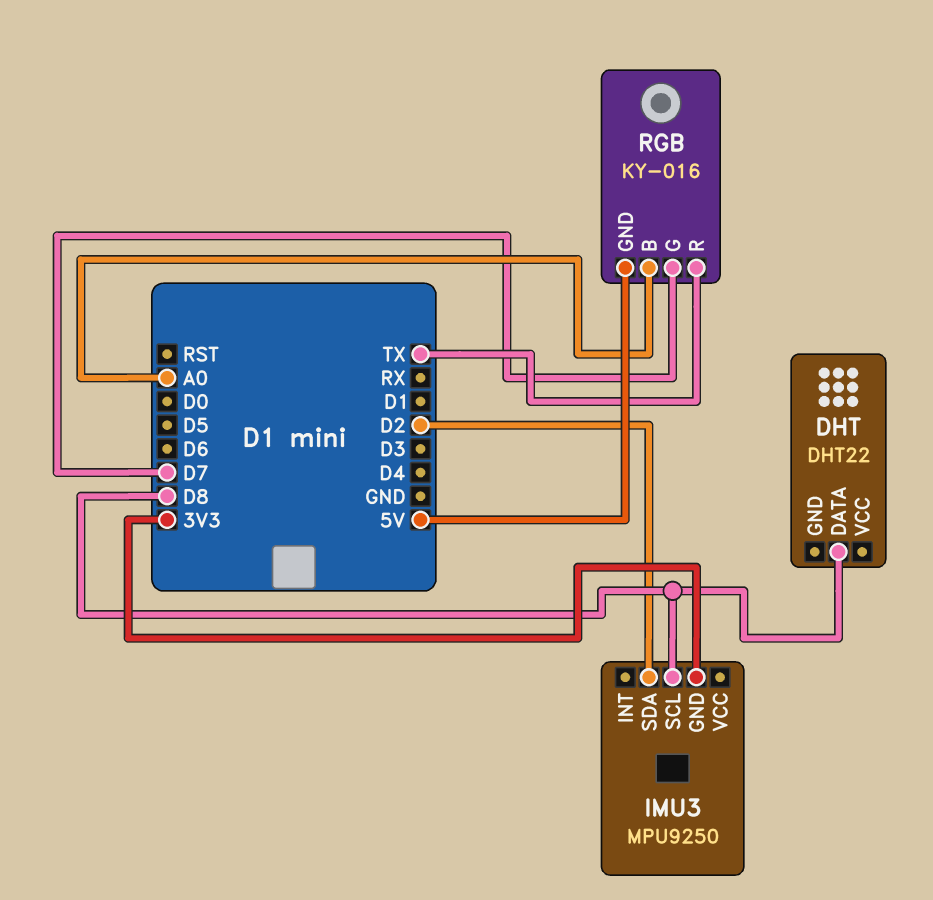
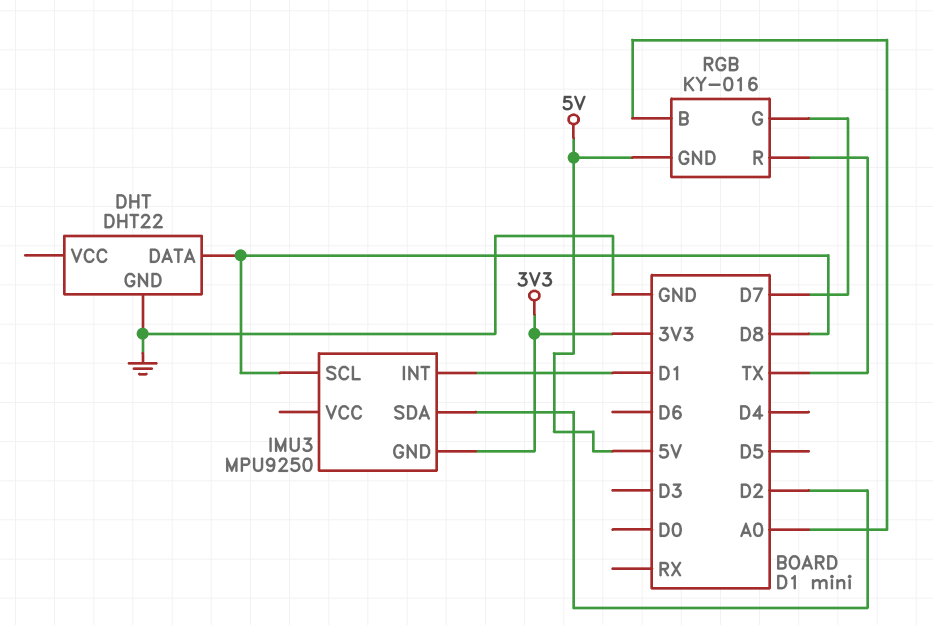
DHT pin GND: none -> GND
IMU3 pin INT: none -> D1

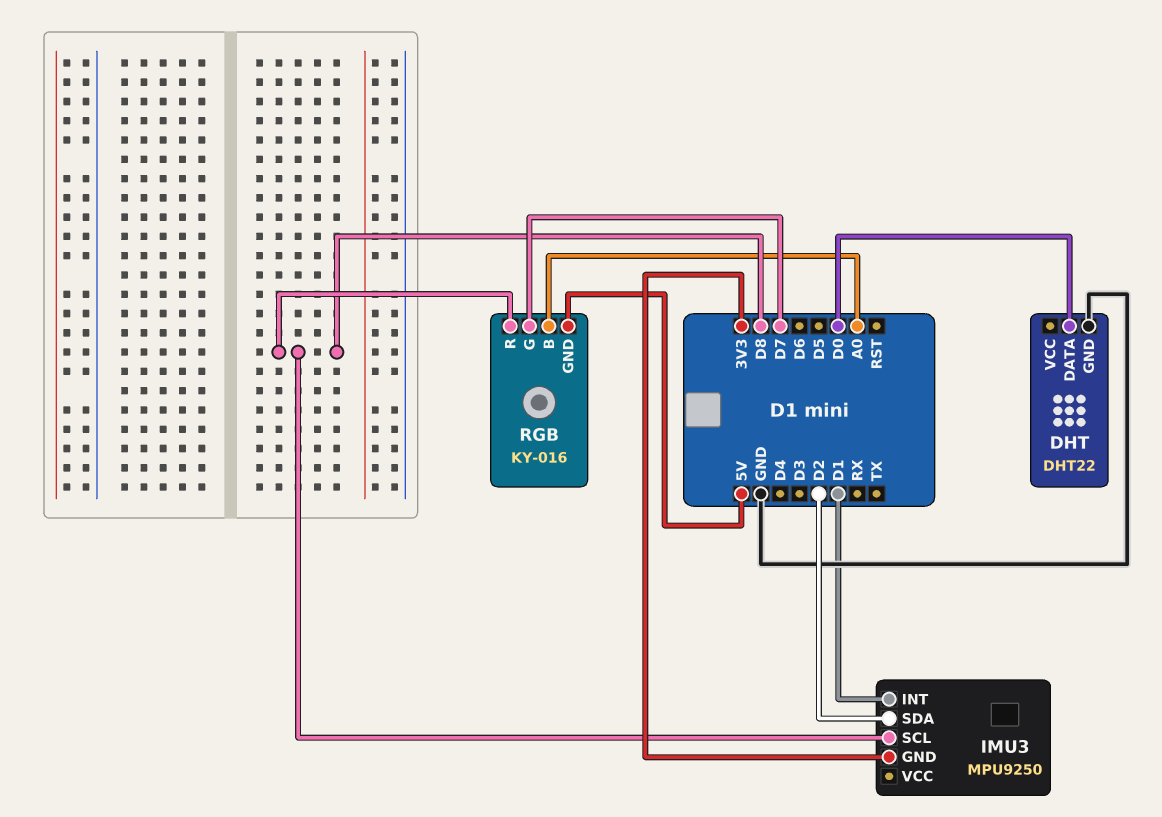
DHT pin DATA: D8 -> D0
RGB pin R: TX -> D8

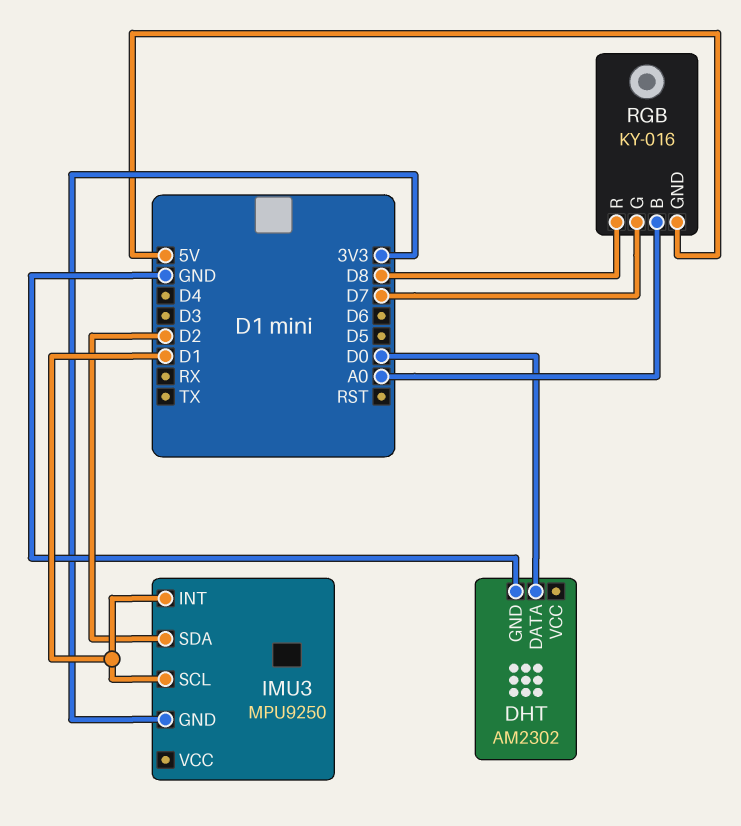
DHT: DHT22 -> AM2302
IMU3 pin SCL: D8 -> D1

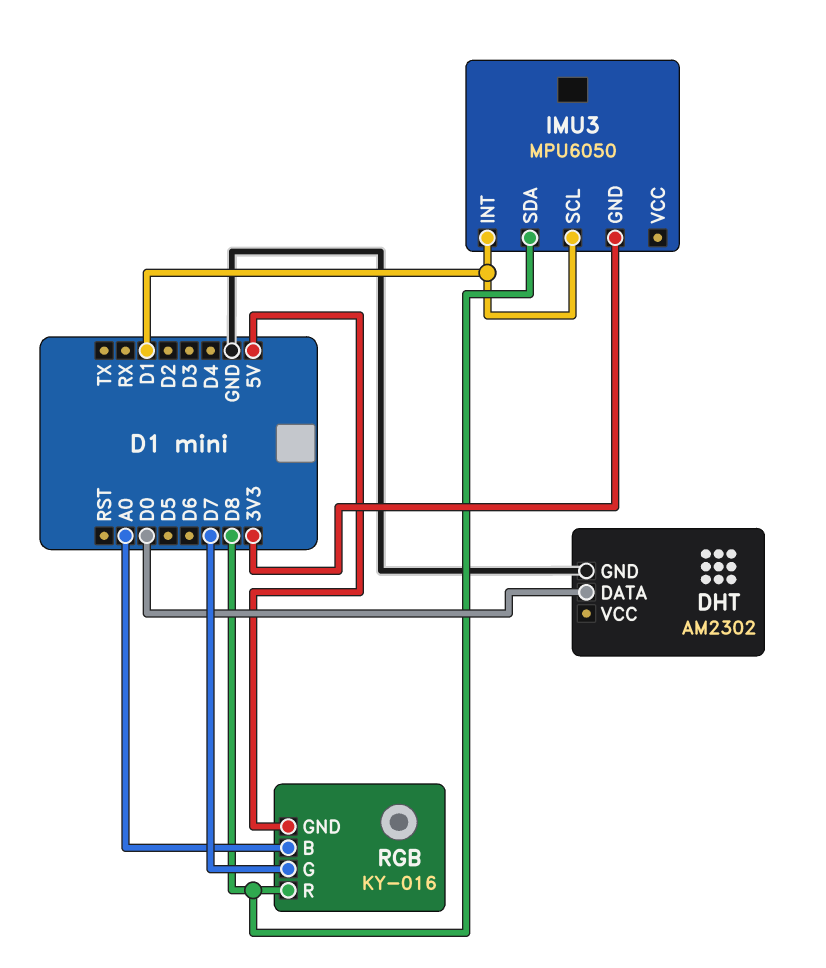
IMU3: MPU9250 -> MPU6050
IMU3 pin SDA: D2 -> D8

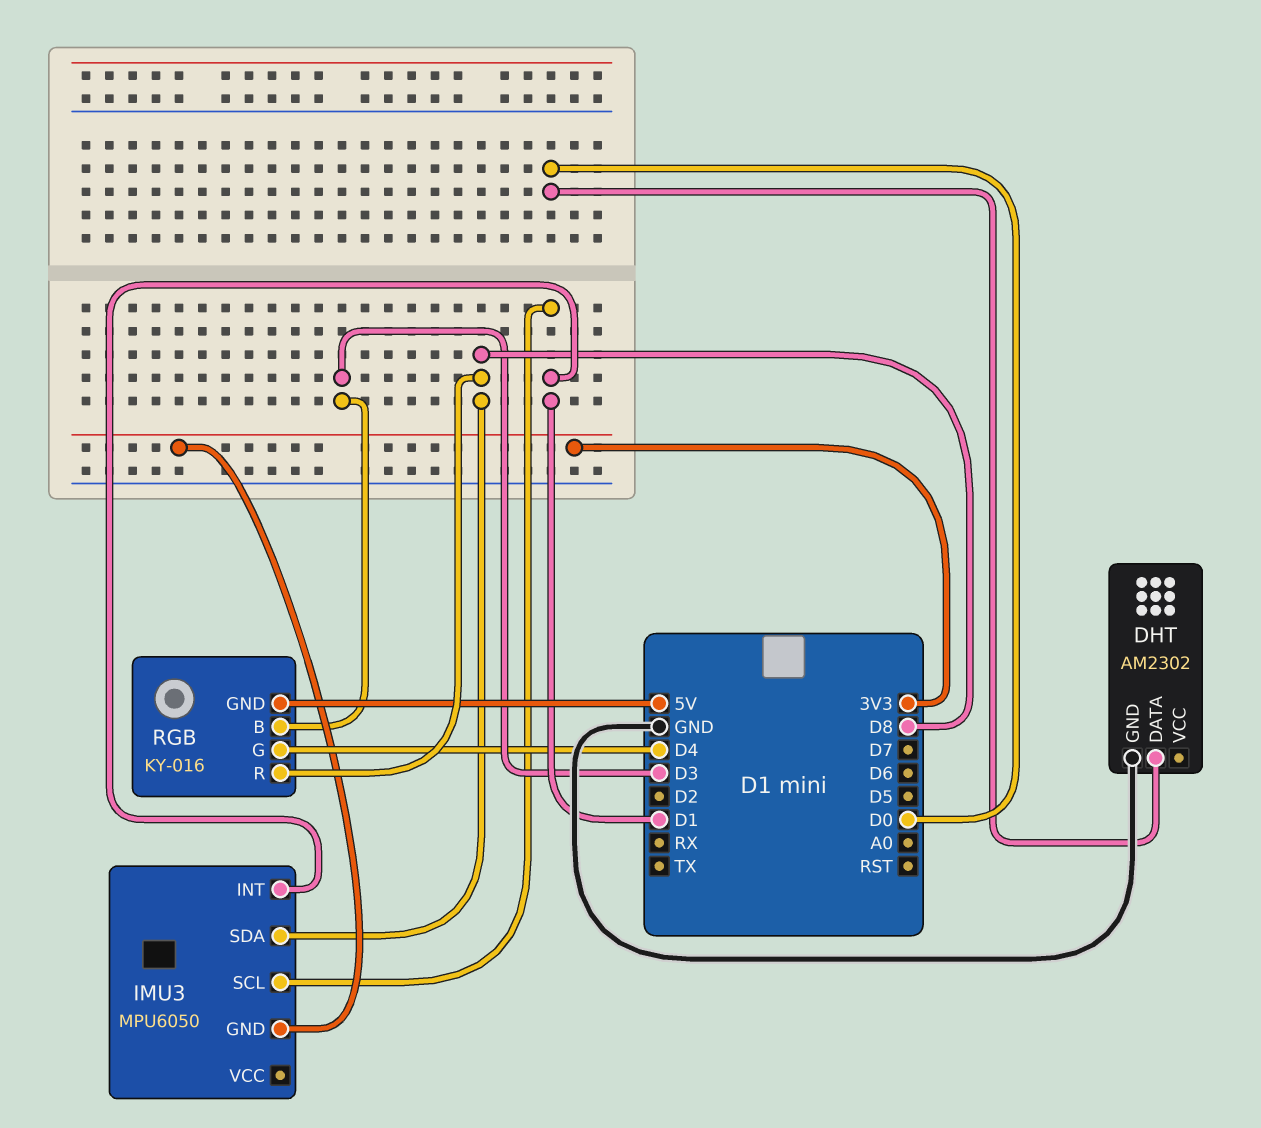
RGB pin B: A0 -> D3
RGB pin G: D7 -> D4

